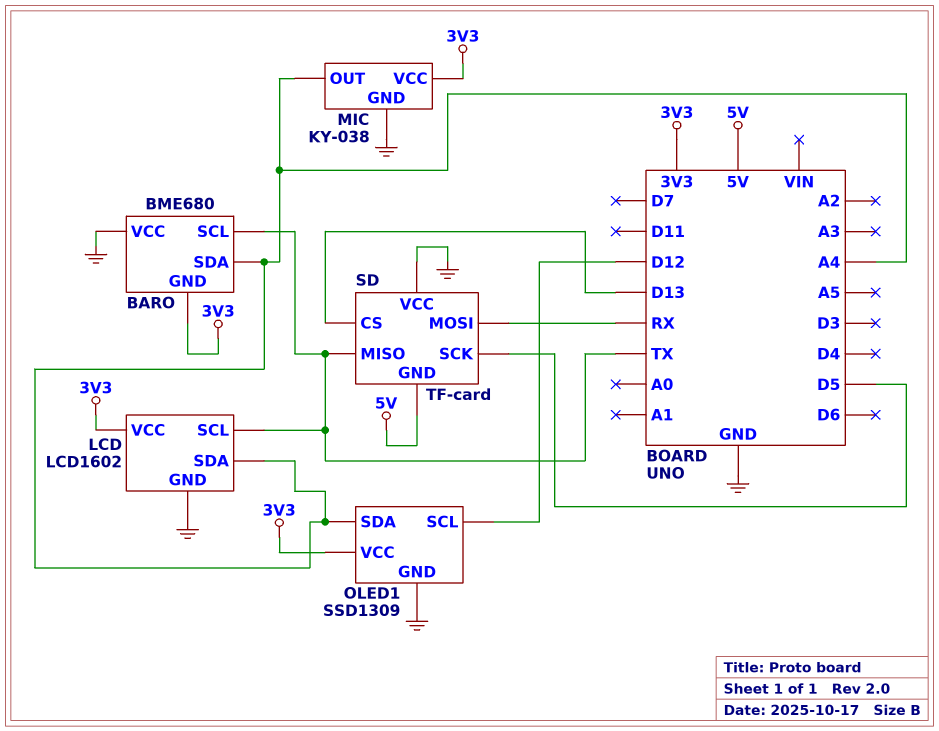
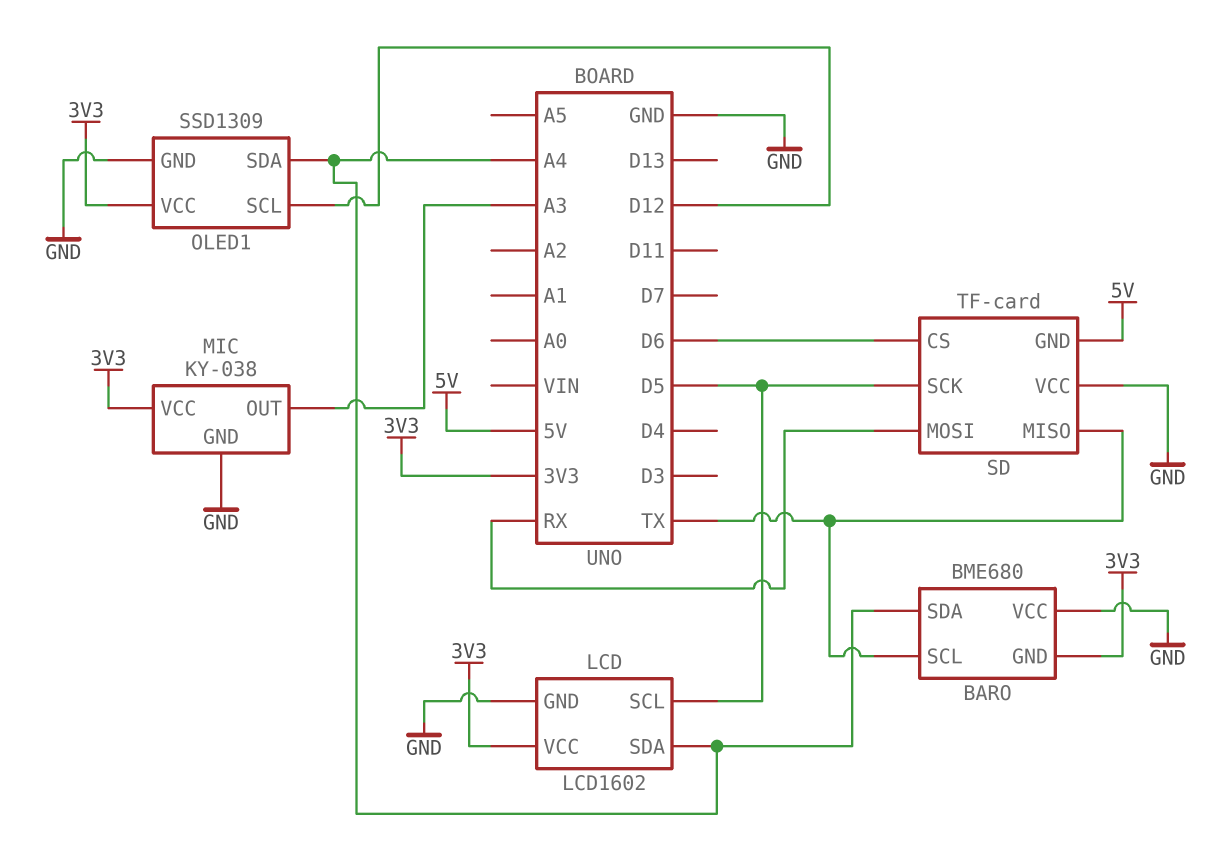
LCD pin SCL: TX -> D5
MIC pin OUT: A4 -> A3
SD pin CS: D13 -> D6

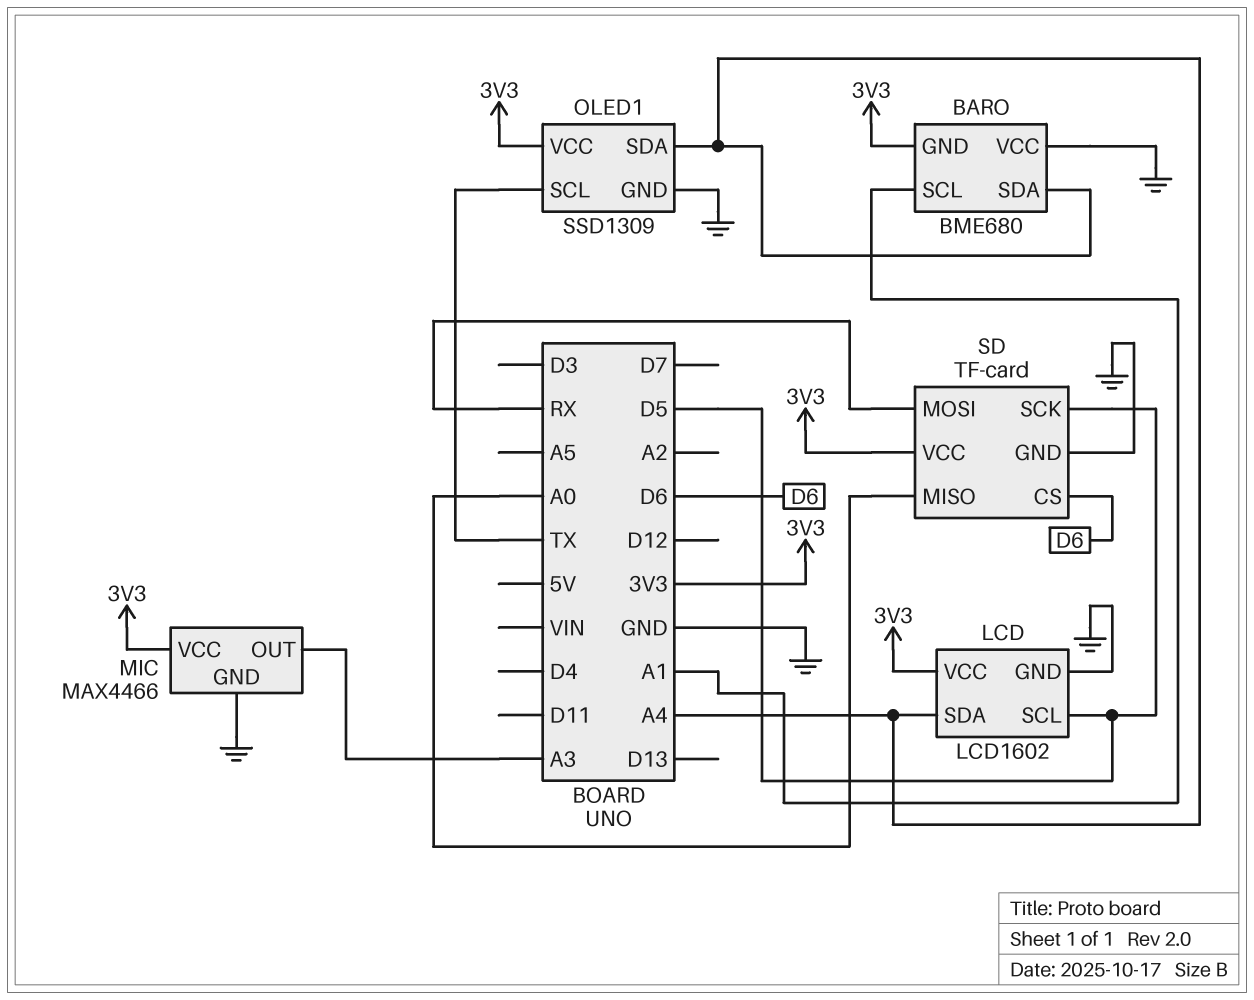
BARO pin SCL: TX -> A1
MIC: KY-038 -> MAX4466
OLED1 pin SCL: D12 -> TX
SD pin GND: 5V -> GND
SD pin MISO: TX -> A0
SD pin VCC: GND -> 3V3

